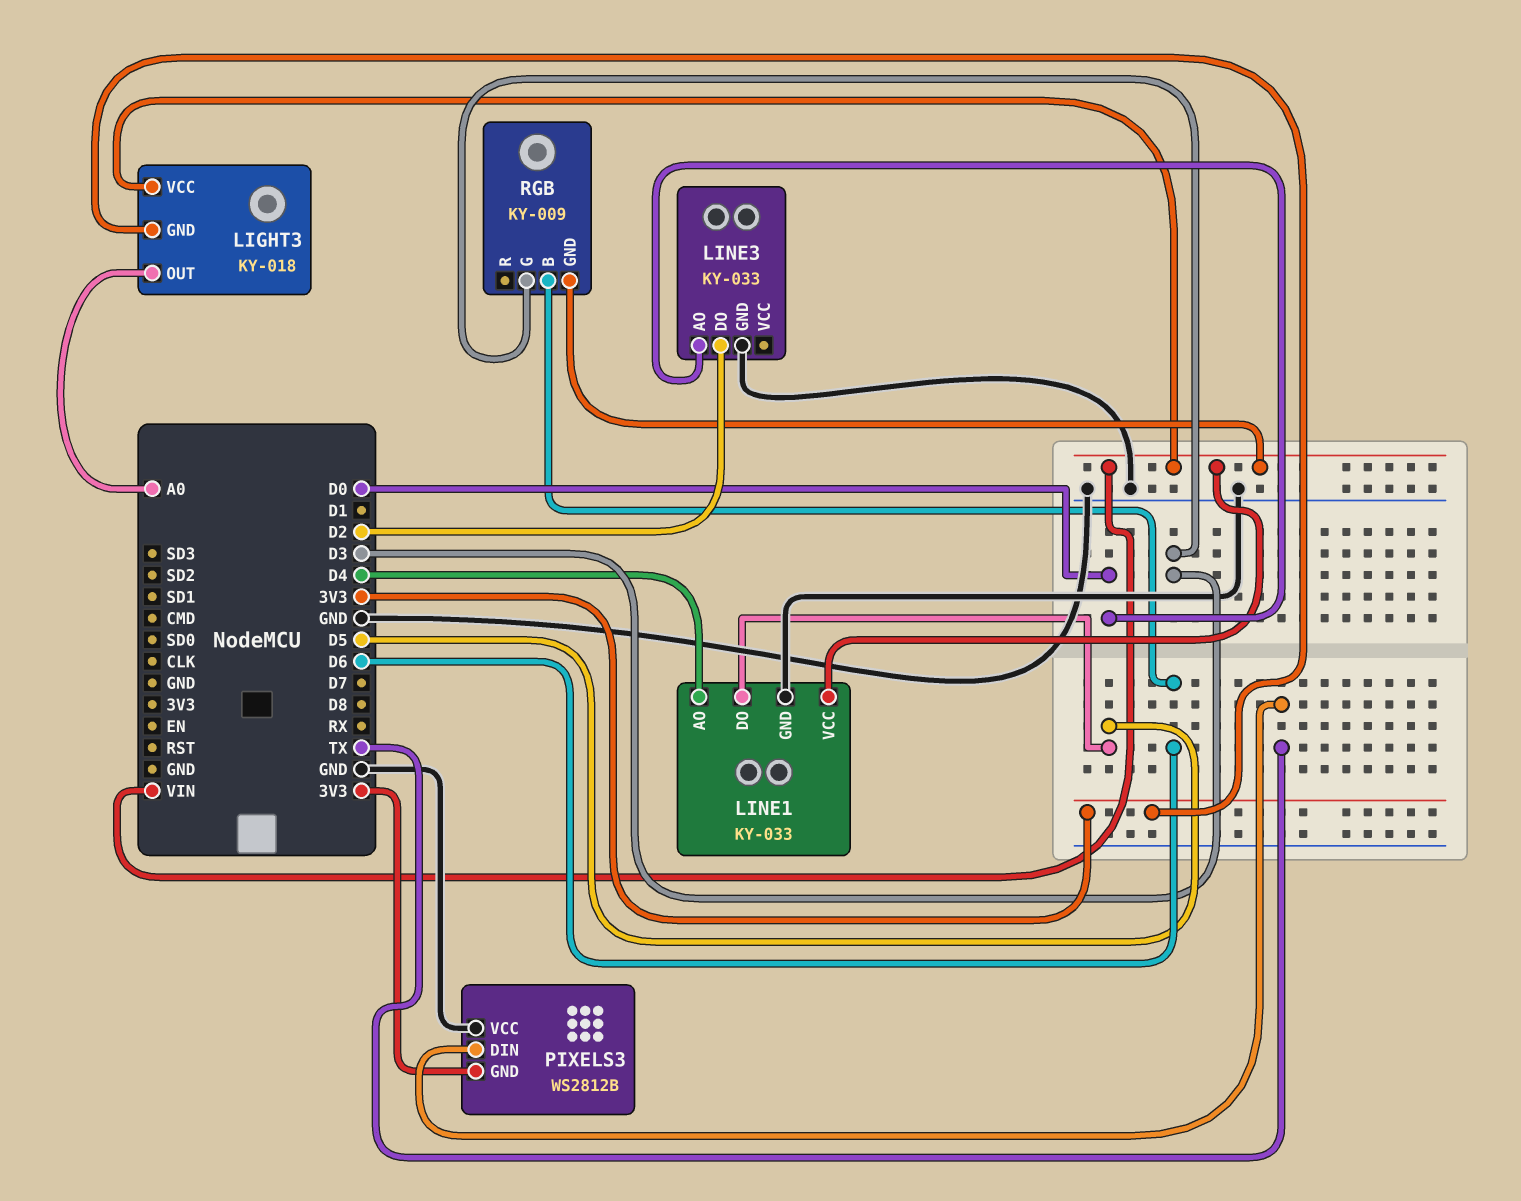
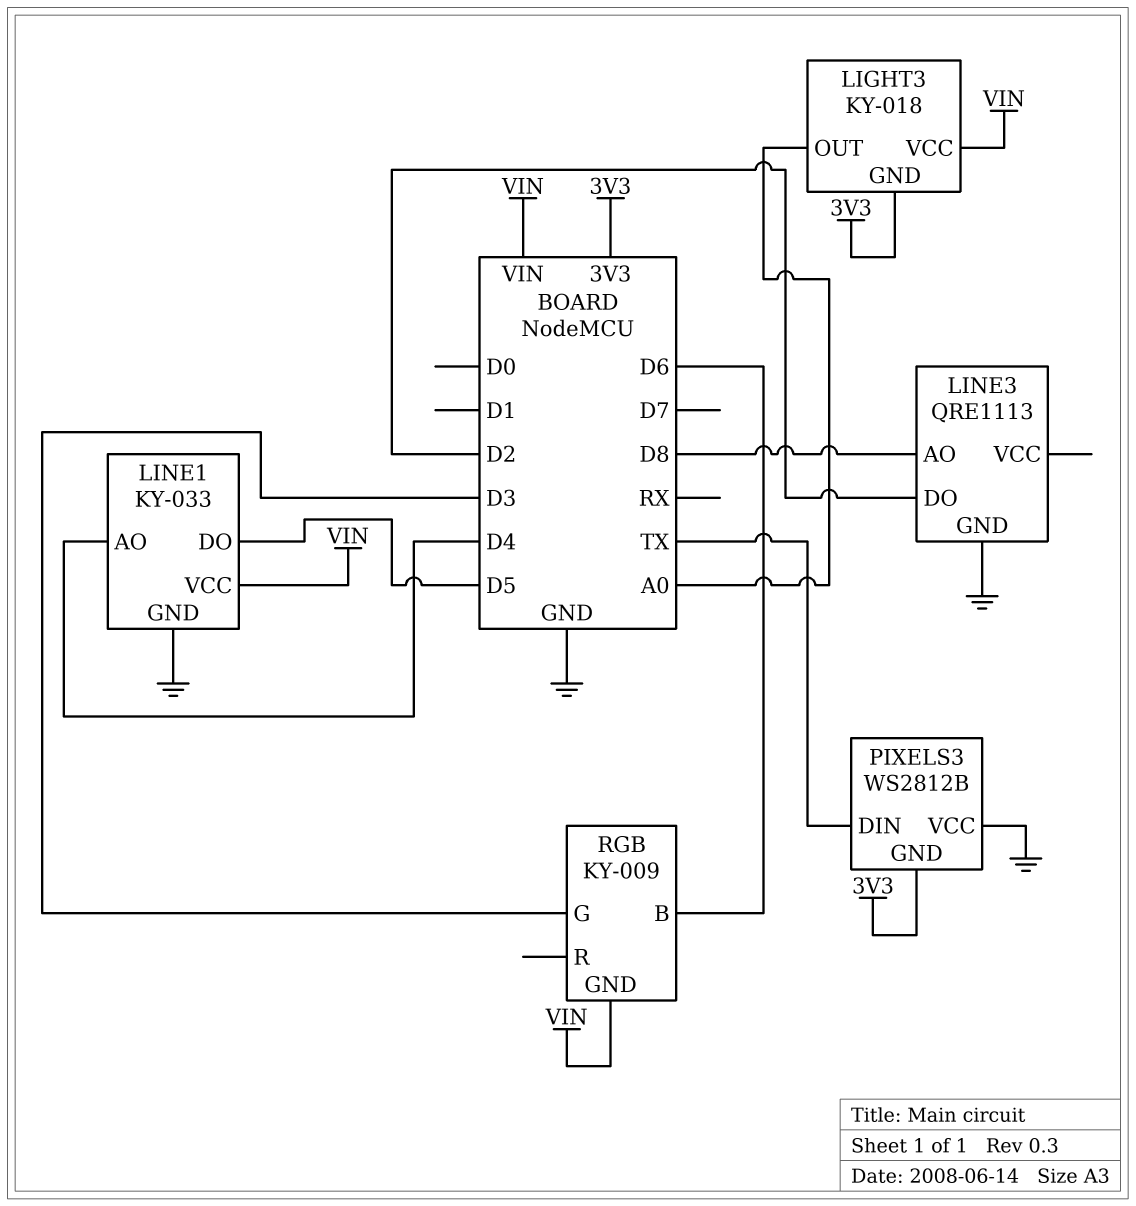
LINE3: KY-033 -> QRE1113
LINE3 pin AO: D0 -> D8

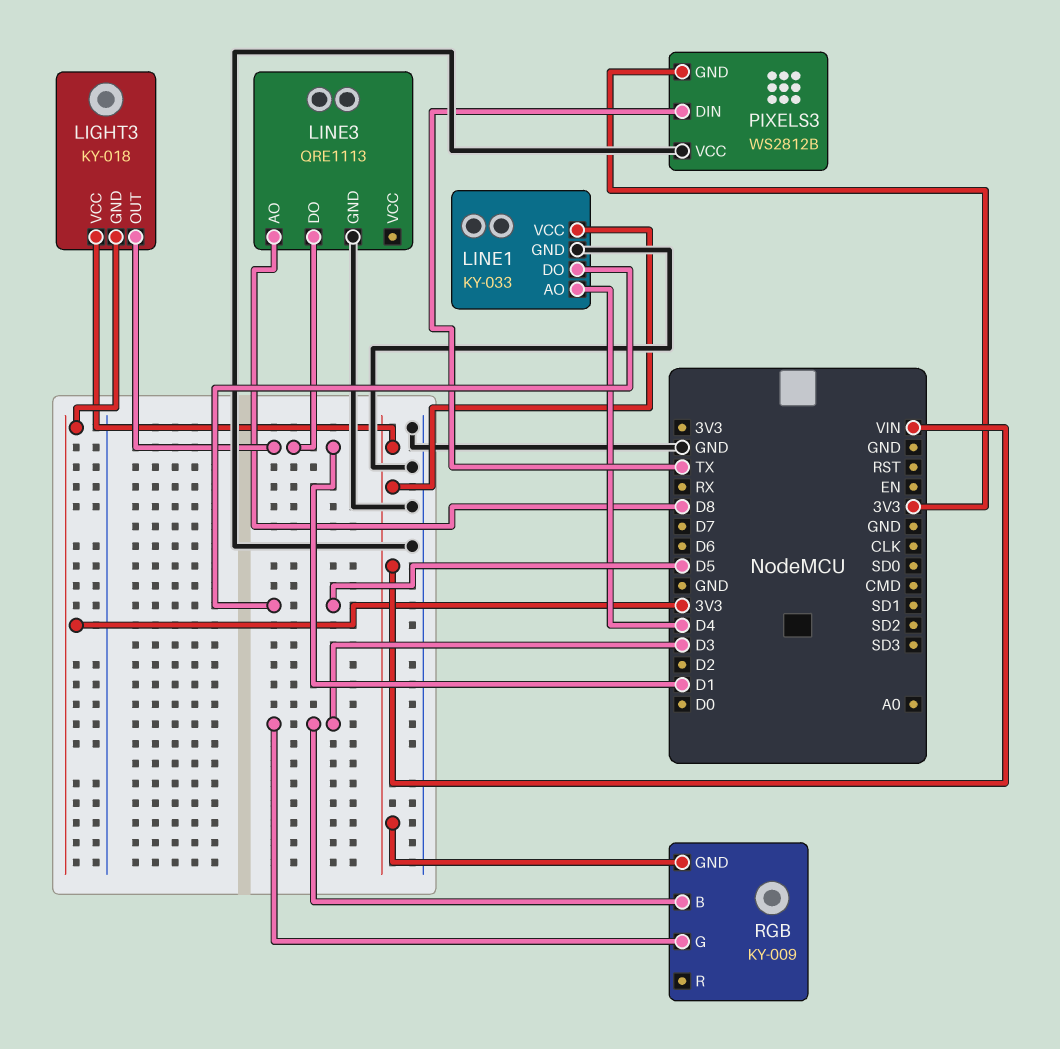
LIGHT3 pin OUT: A0 -> D1
LINE3 pin DO: D2 -> D1
RGB pin B: D6 -> D3

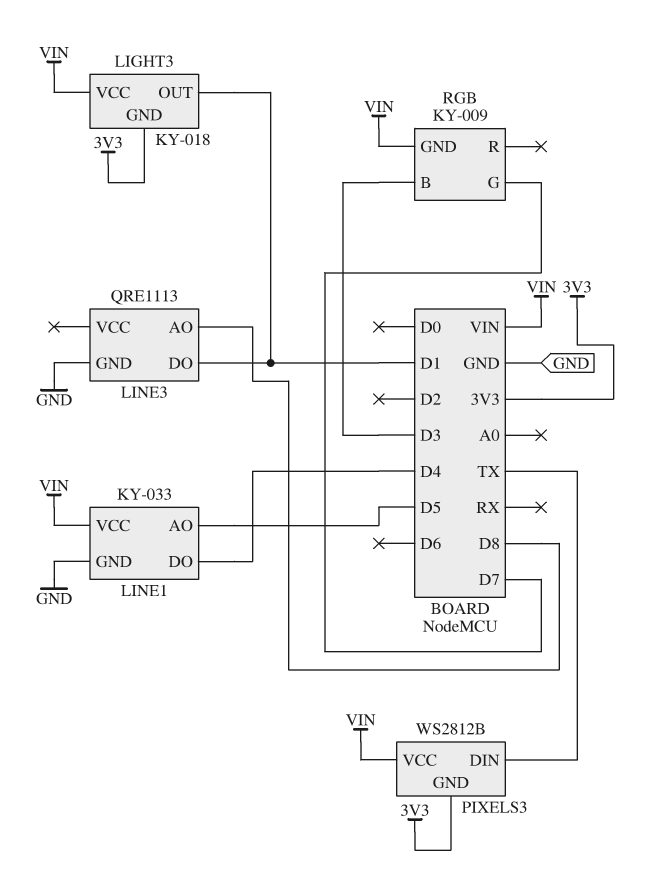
LINE1 pin AO: D4 -> D5
LINE1 pin DO: D5 -> D4
PIXELS3 pin VCC: GND -> VIN
RGB pin G: D3 -> D7

